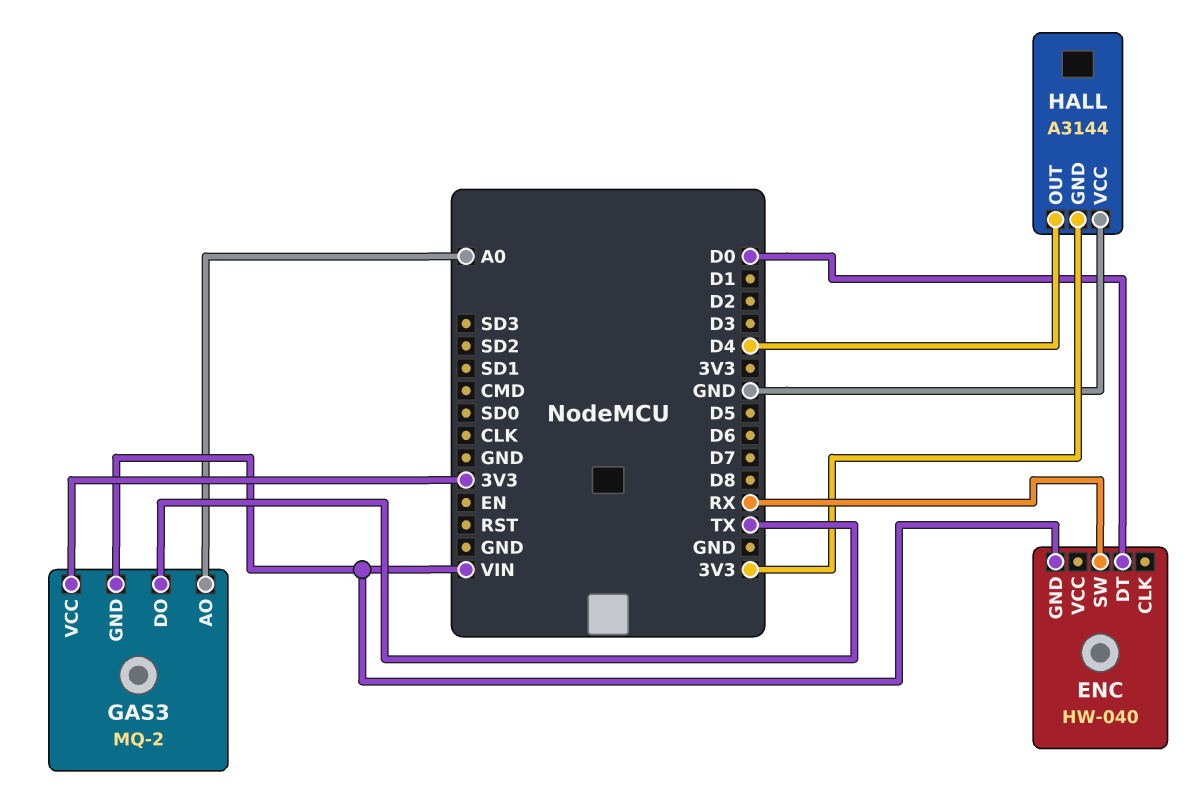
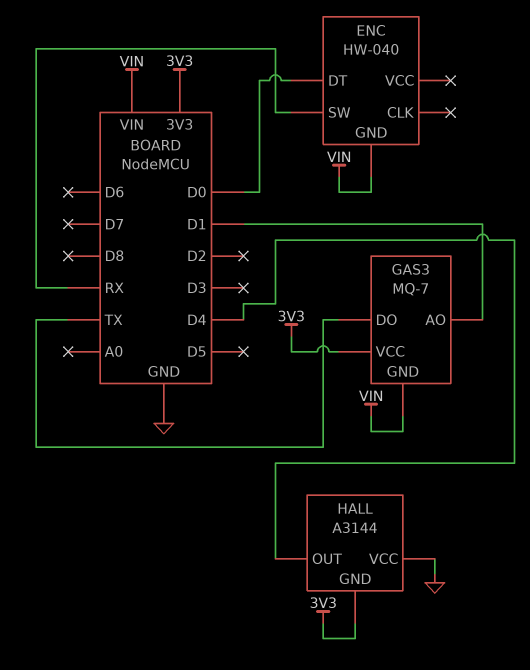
GAS3: MQ-2 -> MQ-7
GAS3 pin AO: A0 -> D1

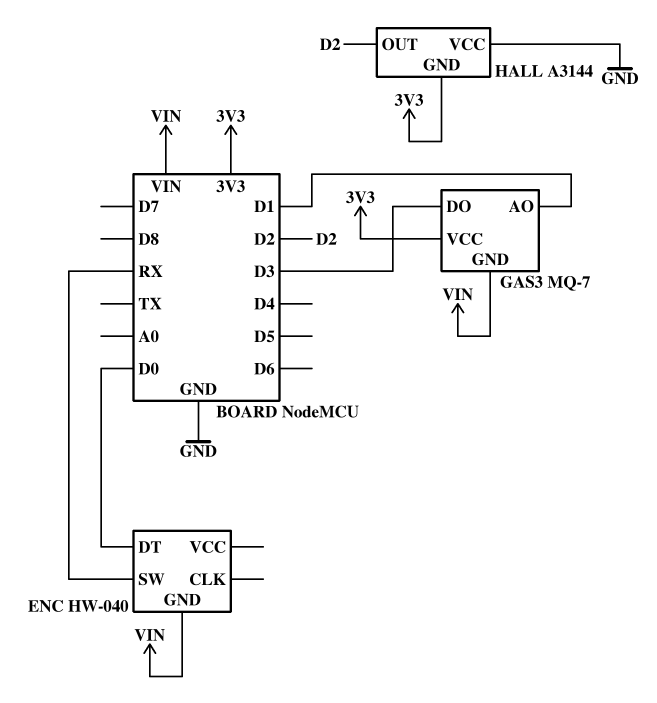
GAS3 pin DO: TX -> D3
HALL pin OUT: D4 -> D2

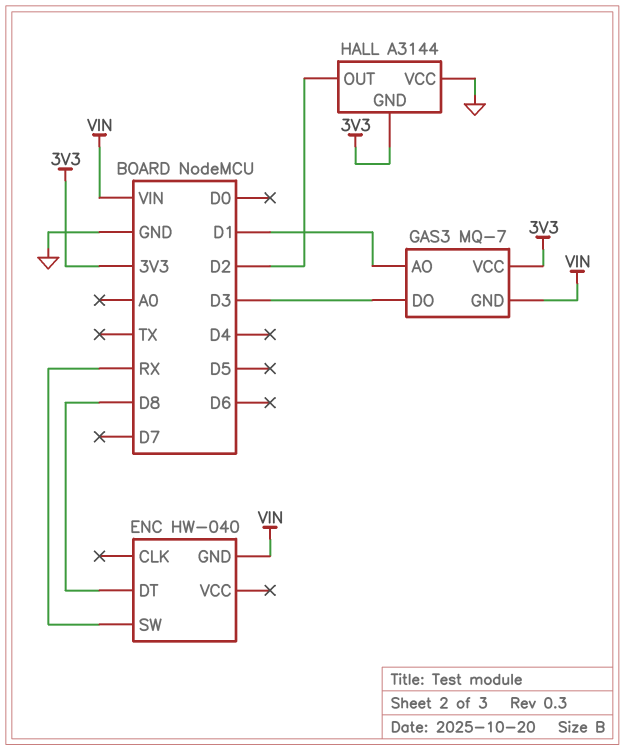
ENC pin DT: D0 -> D8

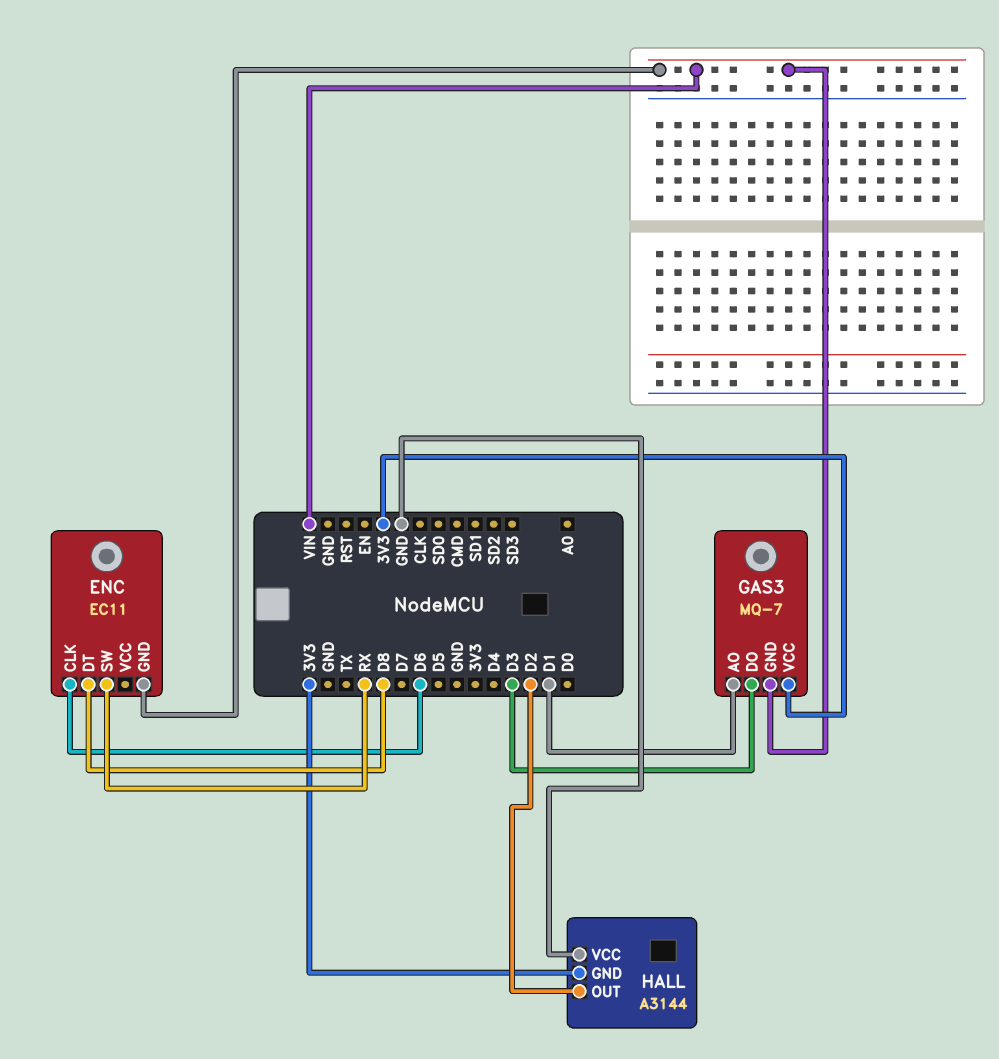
ENC: HW-040 -> EC11
ENC pin CLK: none -> D6

